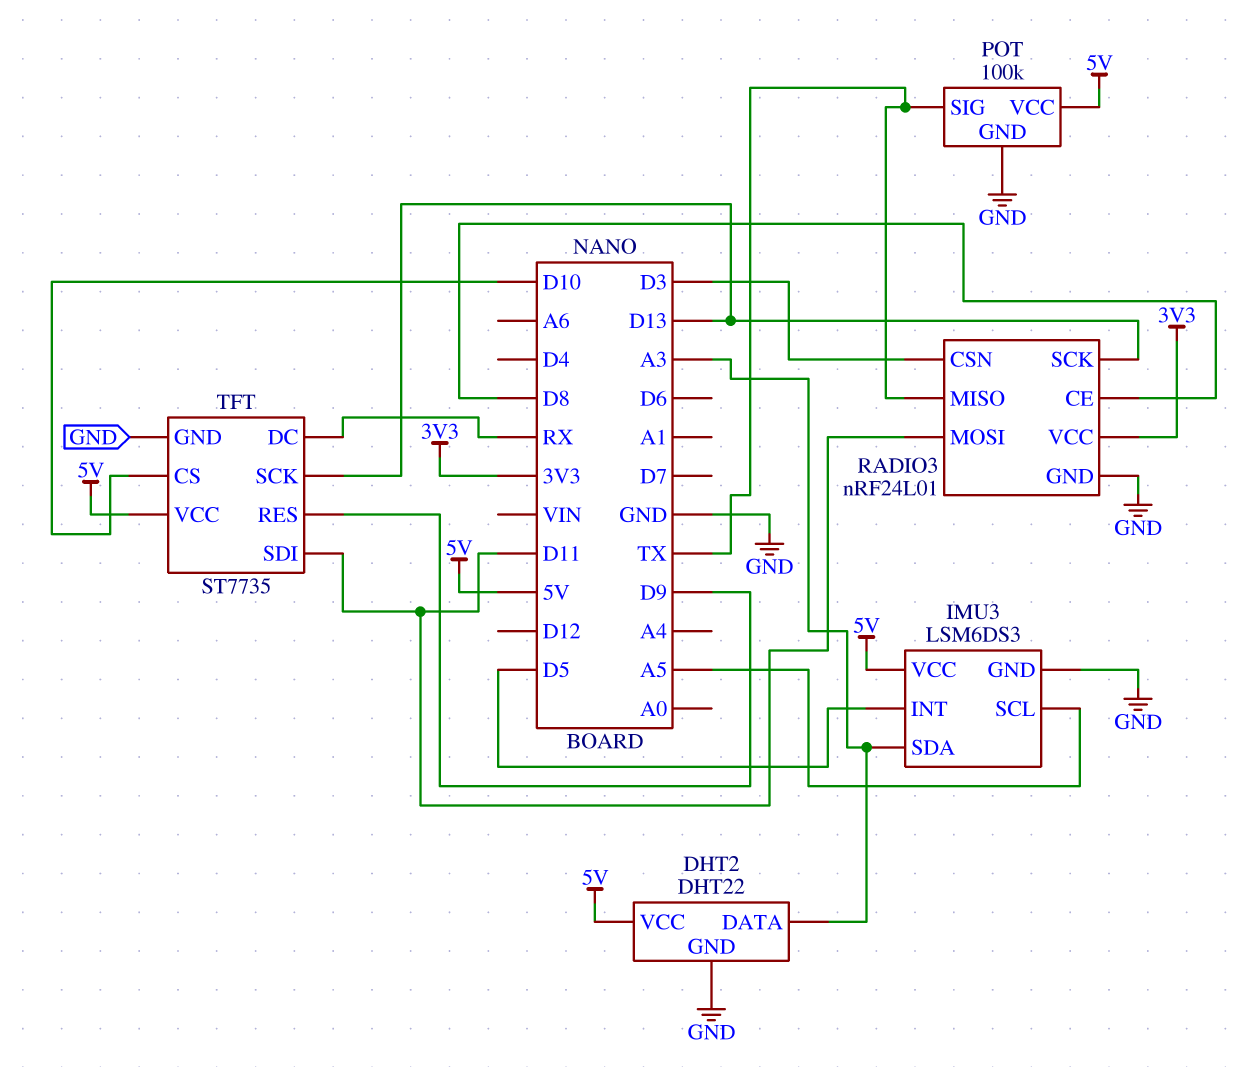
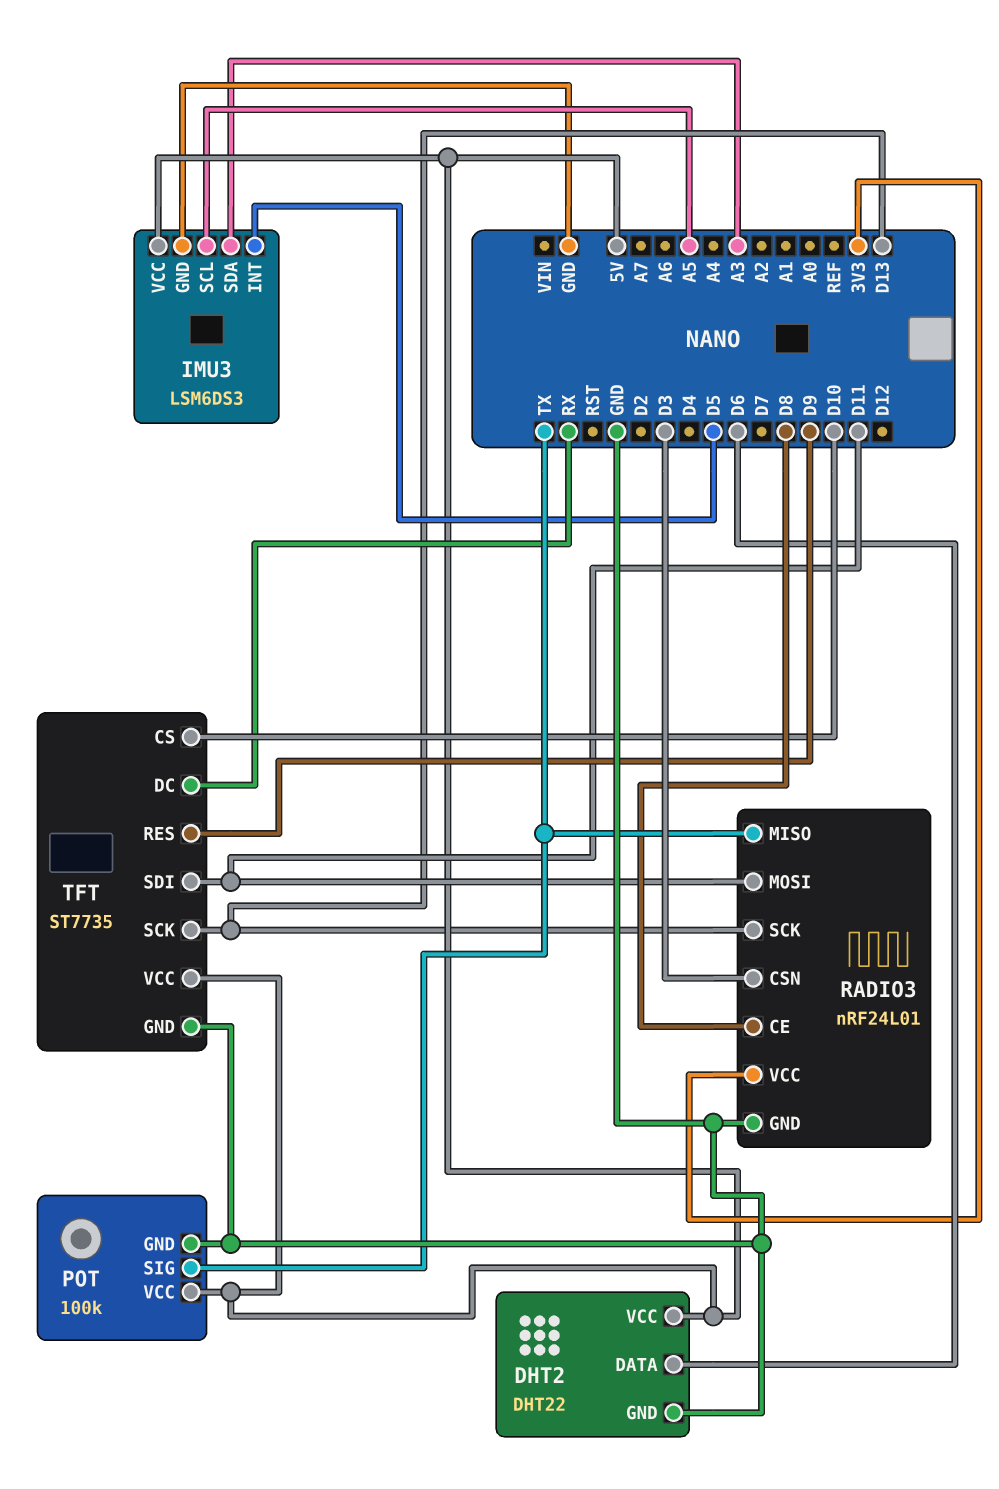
DHT2 pin DATA: A3 -> D6

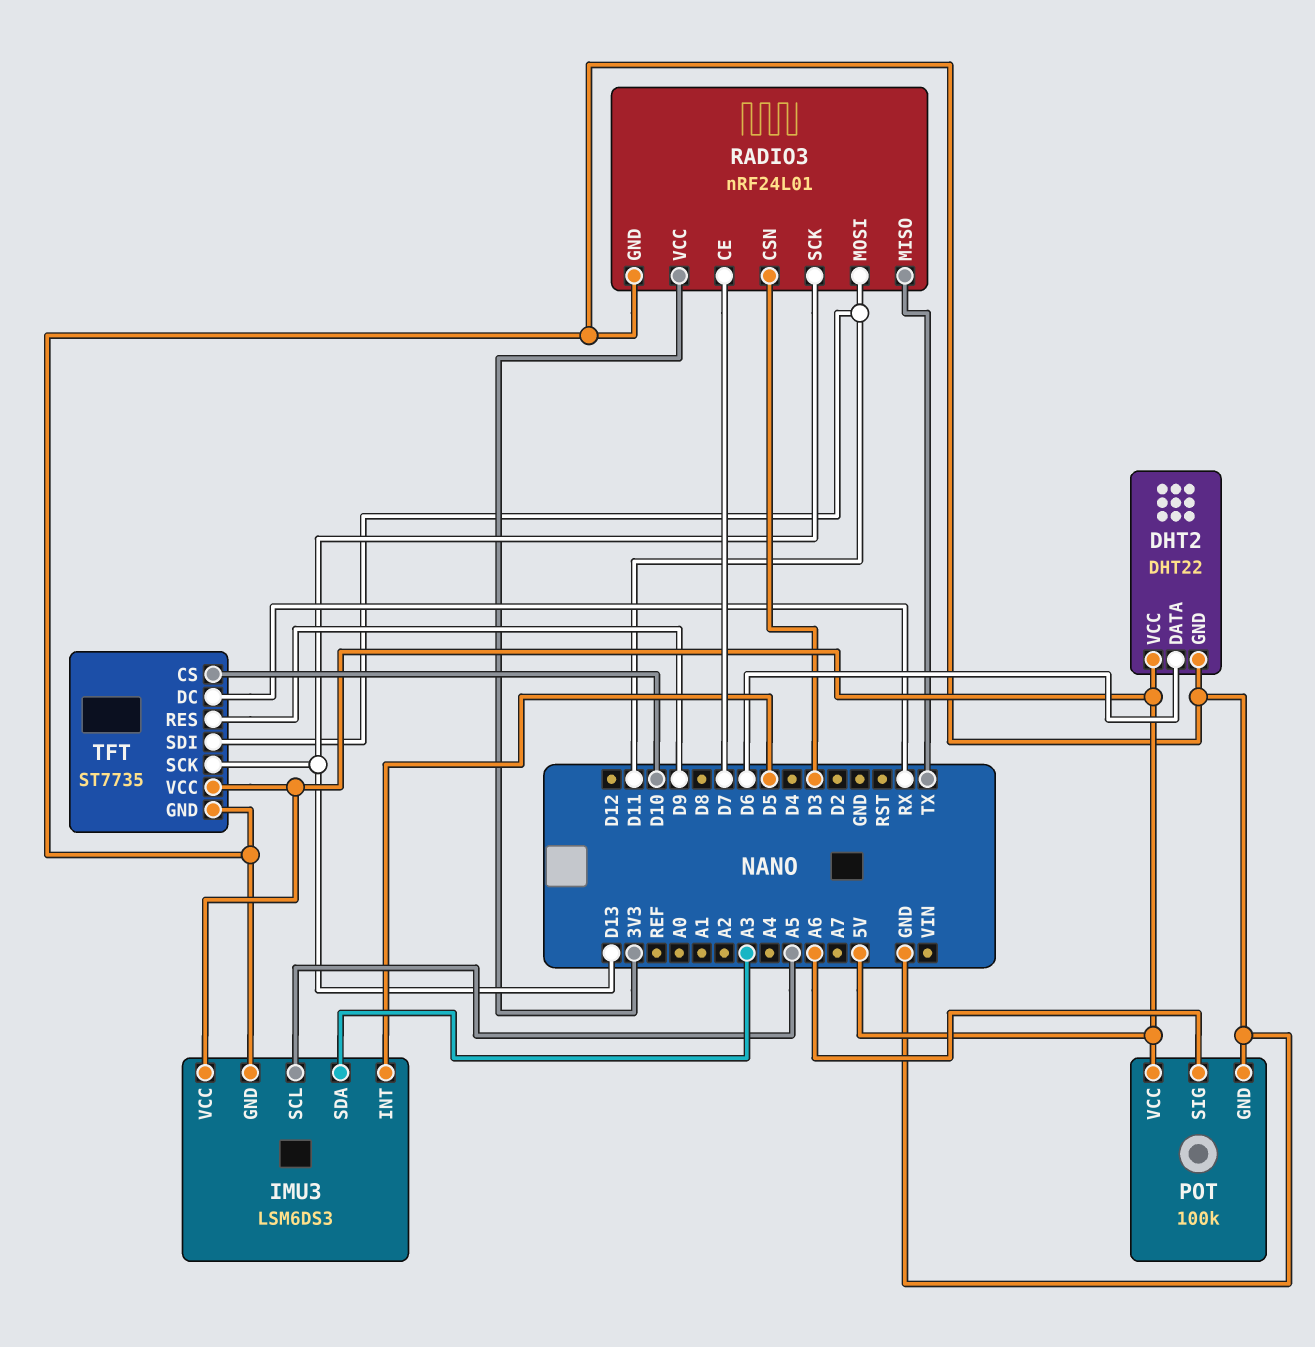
POT pin SIG: TX -> A6
RADIO3 pin CE: D8 -> D7

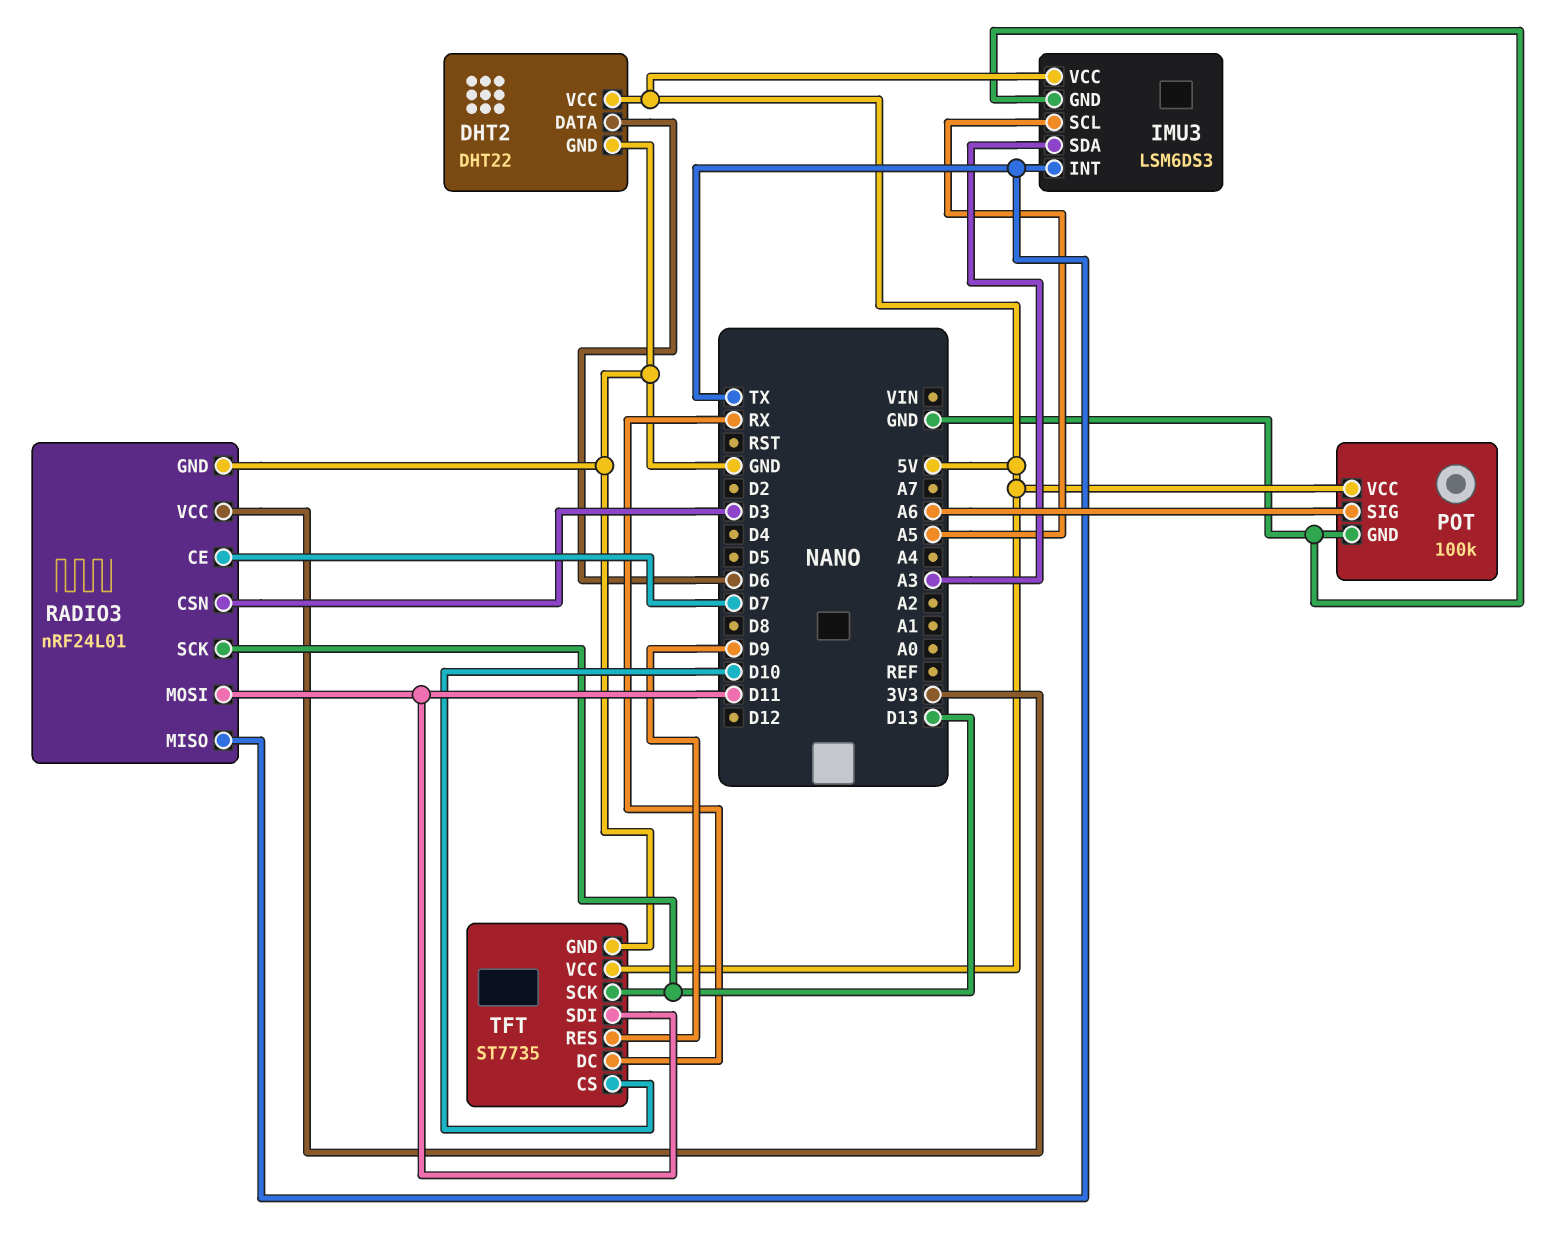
IMU3 pin INT: D5 -> TX

